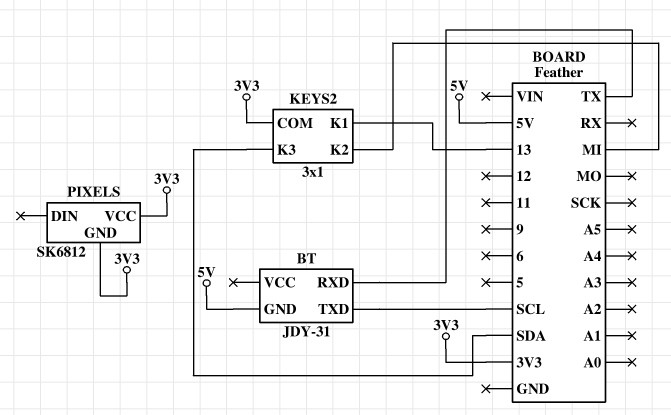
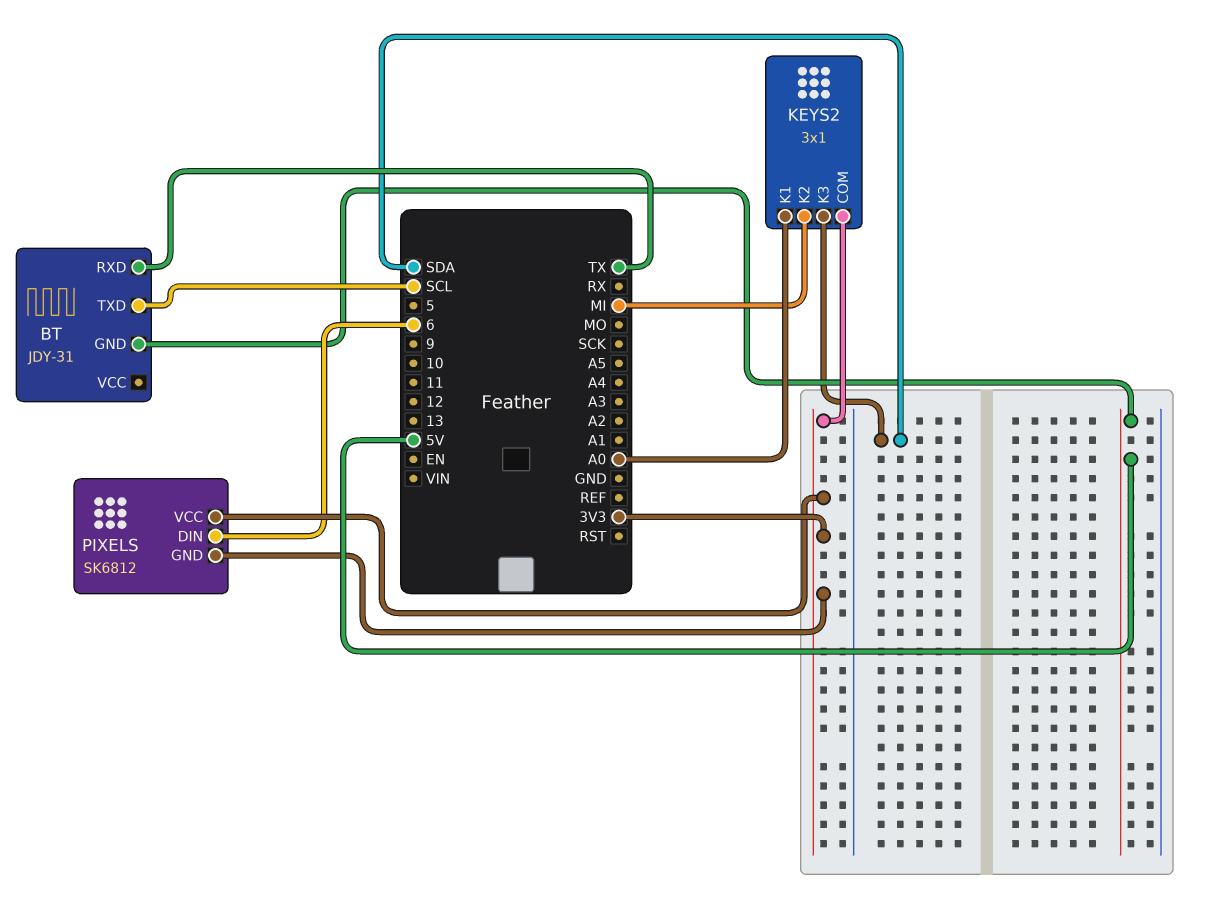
KEYS2 pin K1: 13 -> A0
PIXELS pin DIN: none -> 6

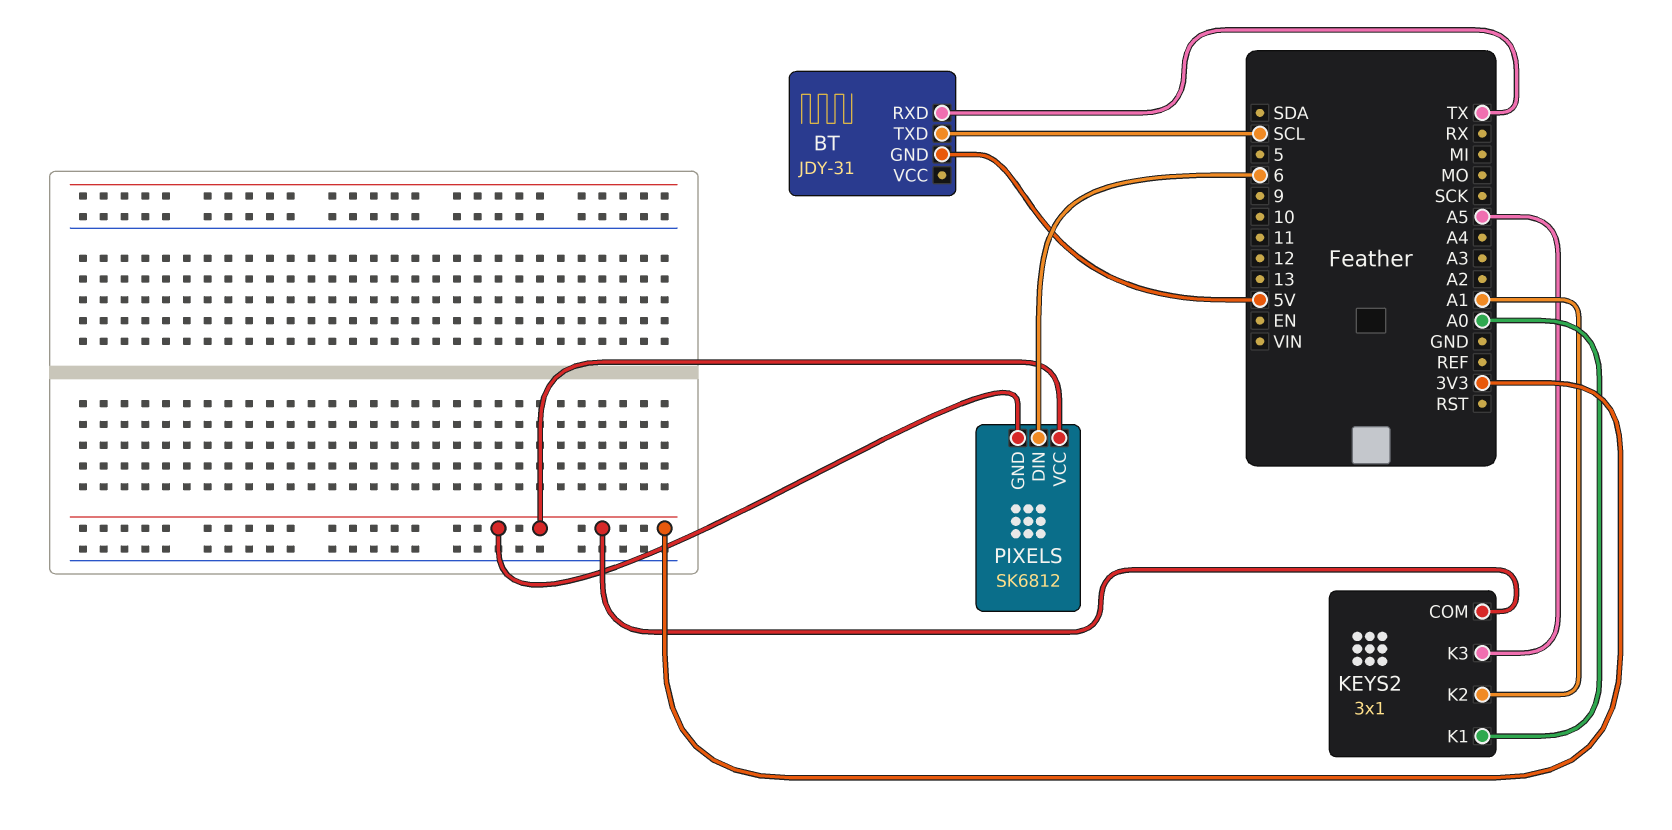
KEYS2 pin K2: MI -> A1
KEYS2 pin K3: SDA -> A5

